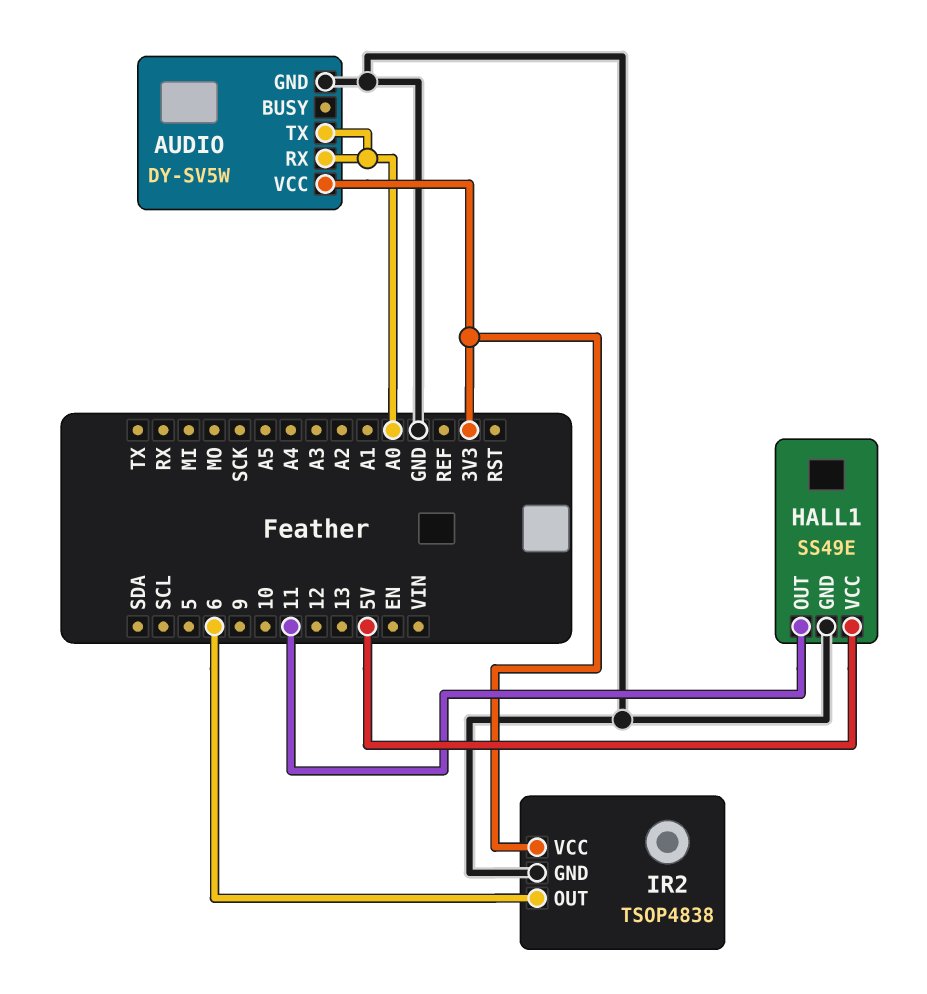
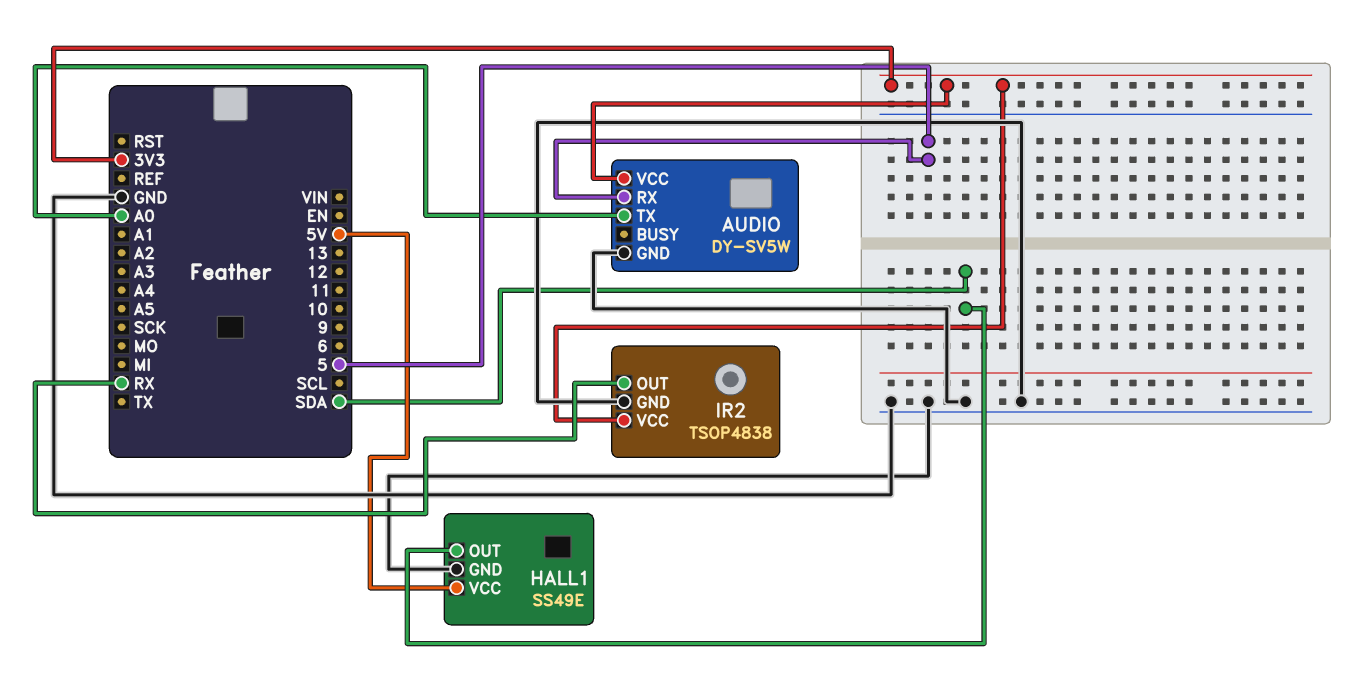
AUDIO pin RX: A0 -> 5
HALL1 pin OUT: 11 -> SDA
IR2 pin OUT: 6 -> RX

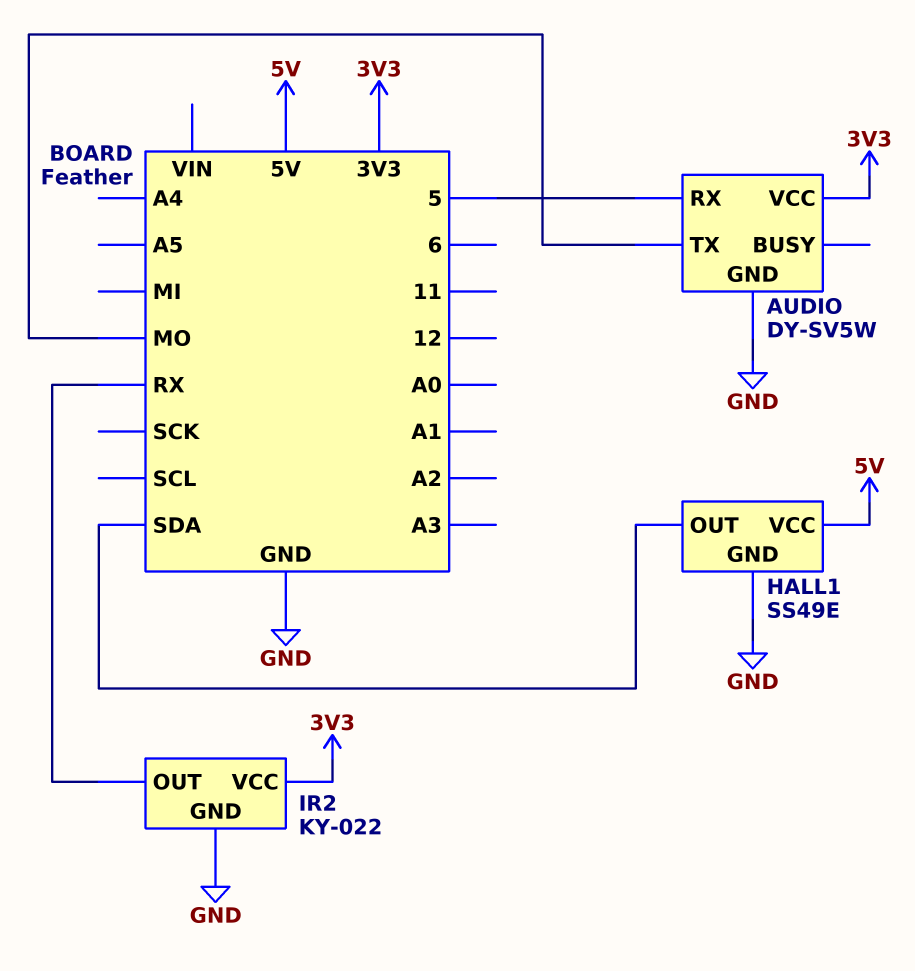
AUDIO pin TX: A0 -> MO
IR2: TSOP4838 -> KY-022

